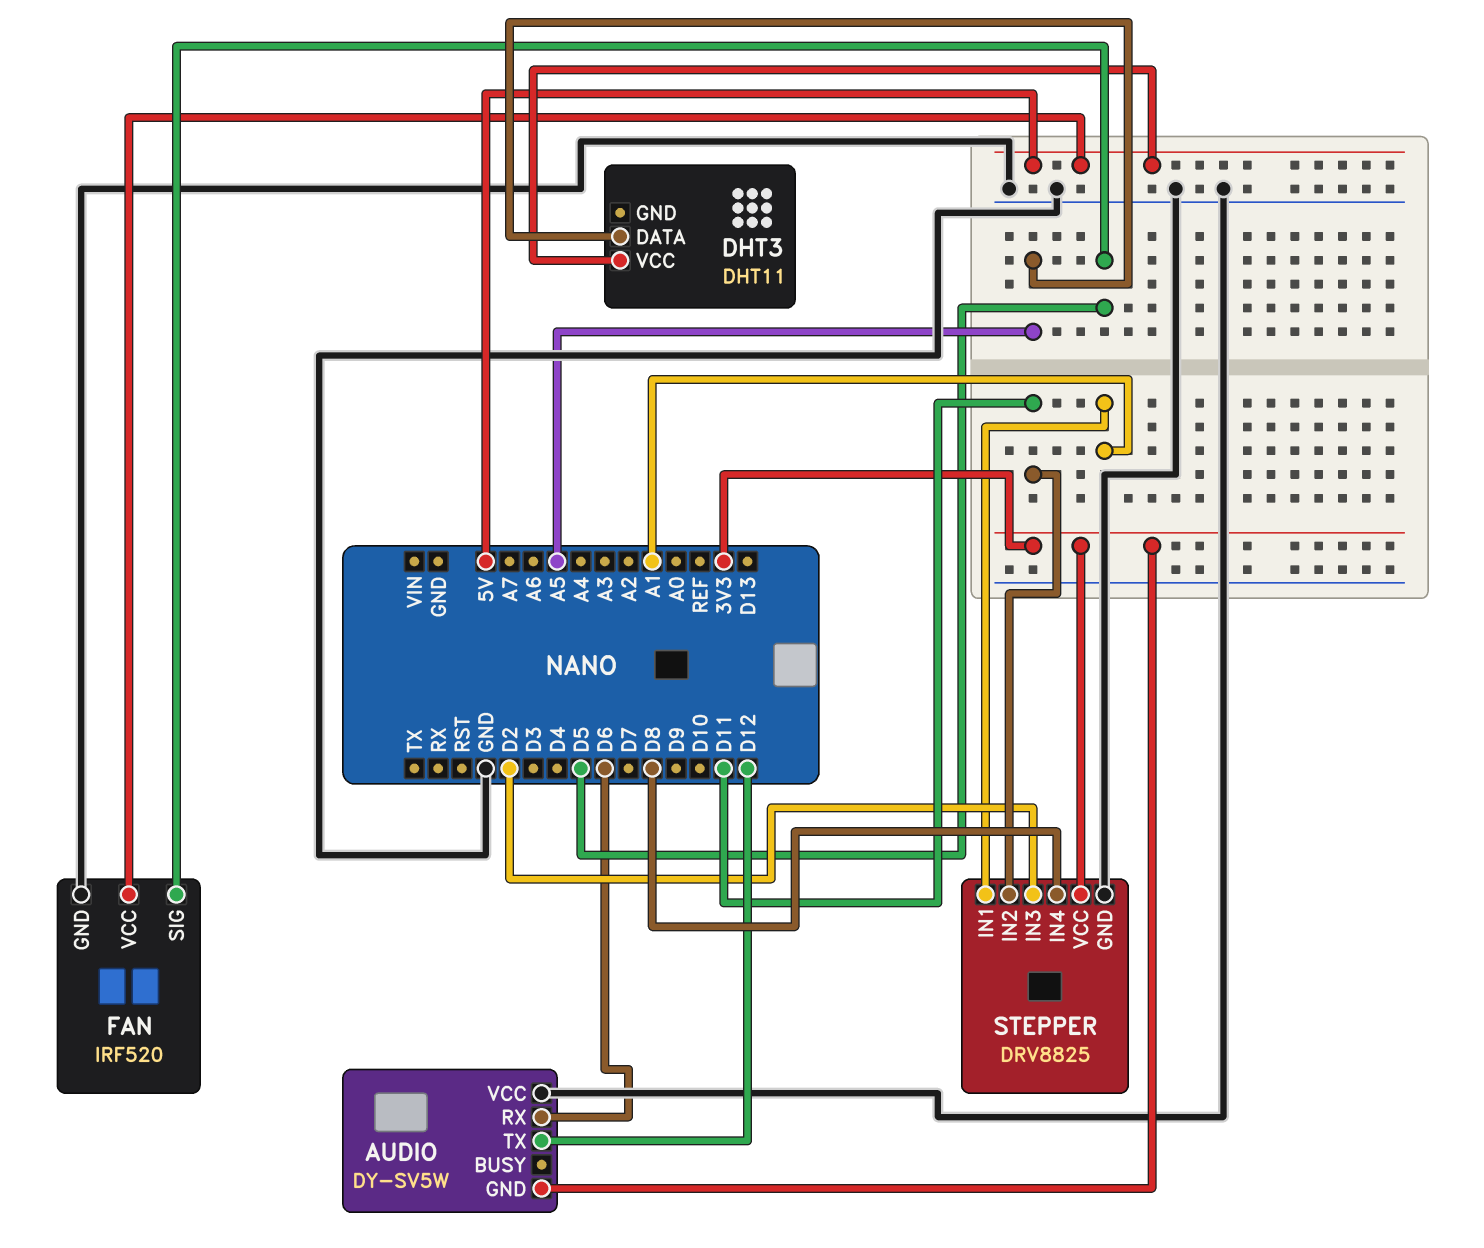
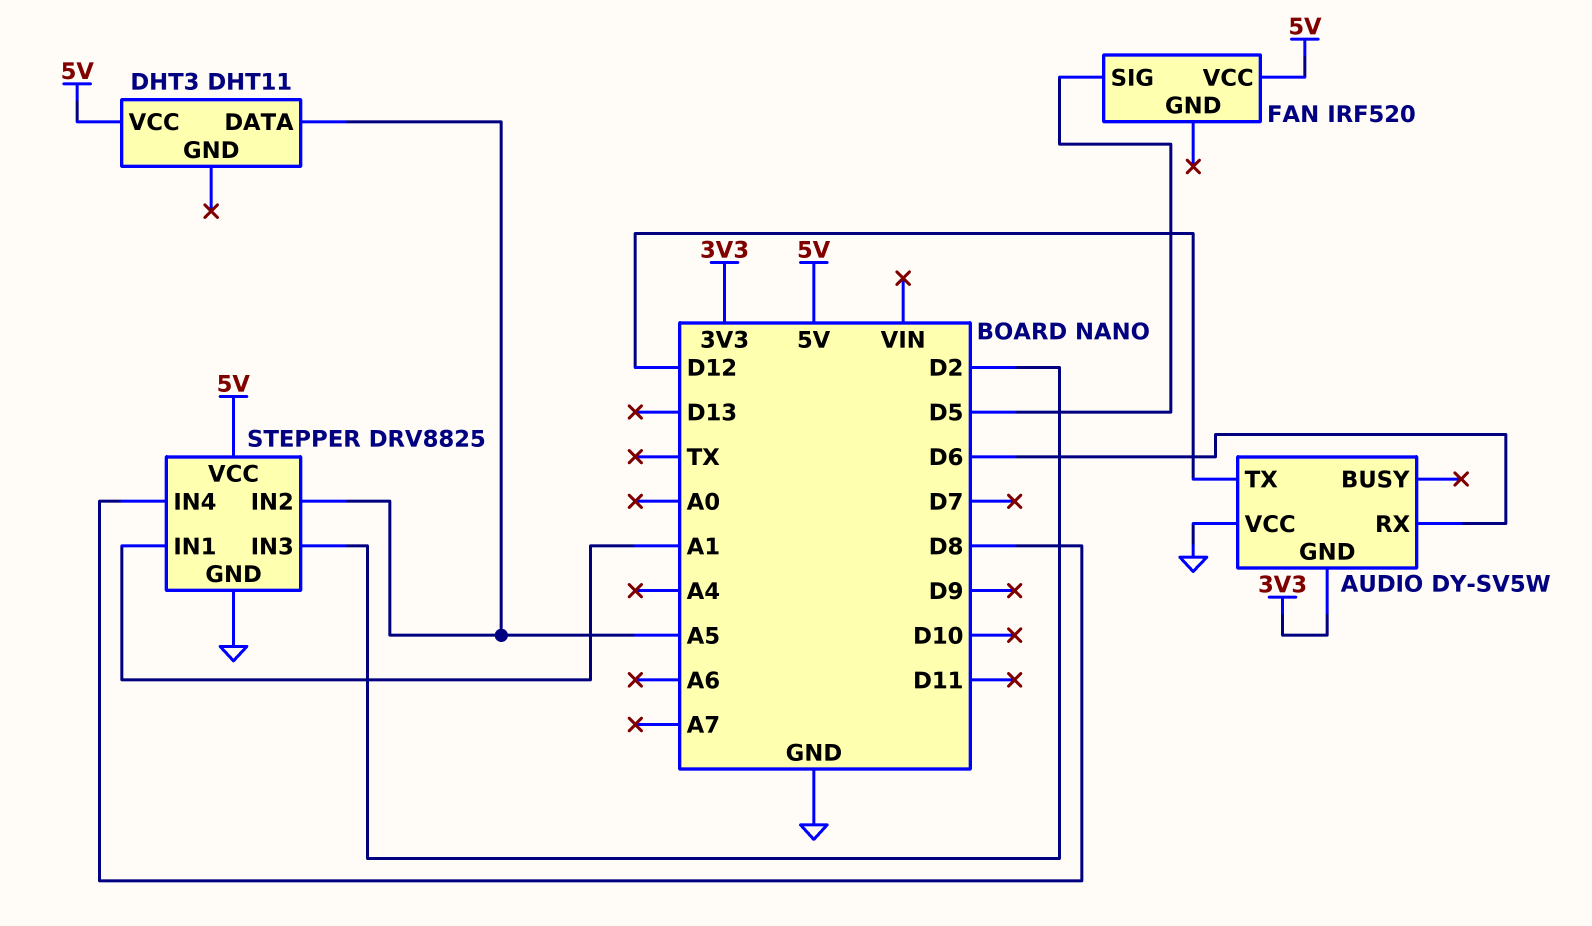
FAN pin GND: GND -> none
STEPPER pin IN2: D11 -> A5
STEPPER pin VCC: 3V3 -> 5V

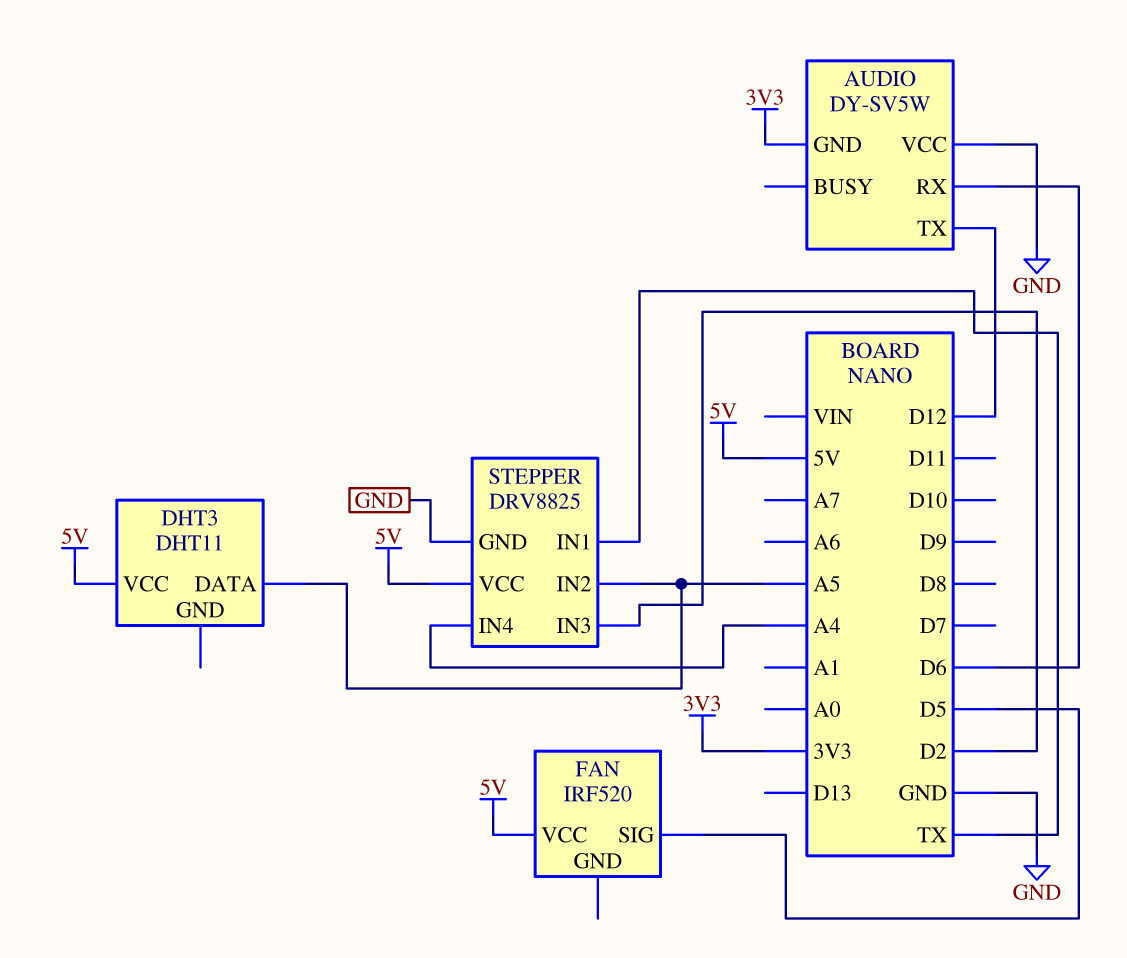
STEPPER pin IN1: A1 -> TX
STEPPER pin IN4: D8 -> A4

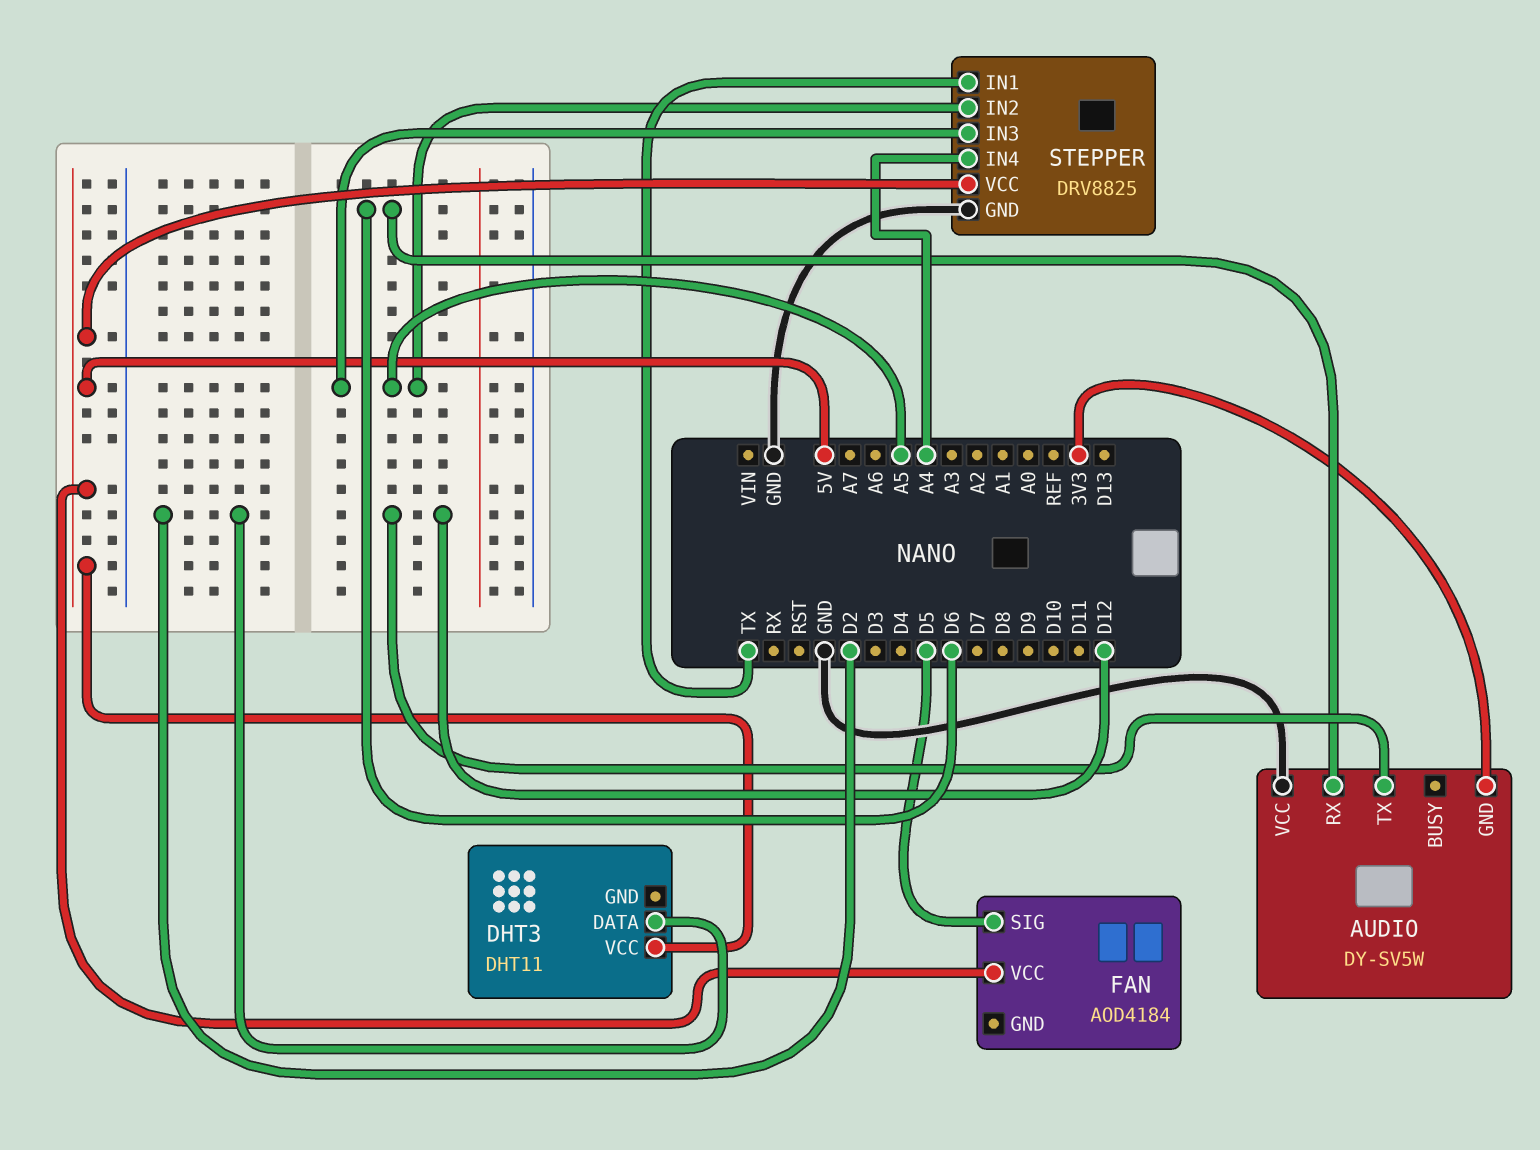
DHT3 pin DATA: A5 -> D2
FAN: IRF520 -> AOD4184
STEPPER pin IN3: D2 -> A5

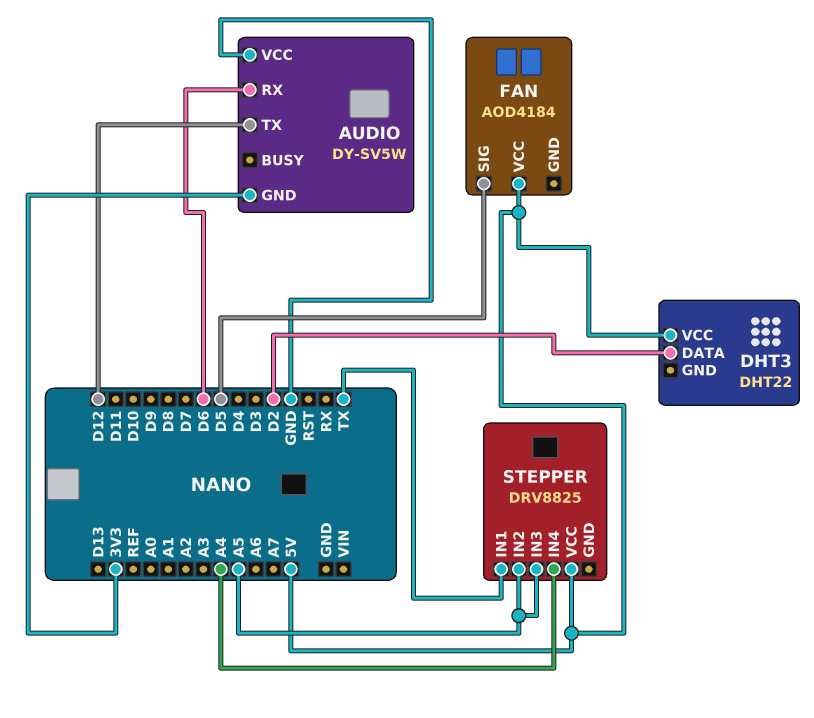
DHT3: DHT11 -> DHT22
STEPPER pin GND: GND -> none

